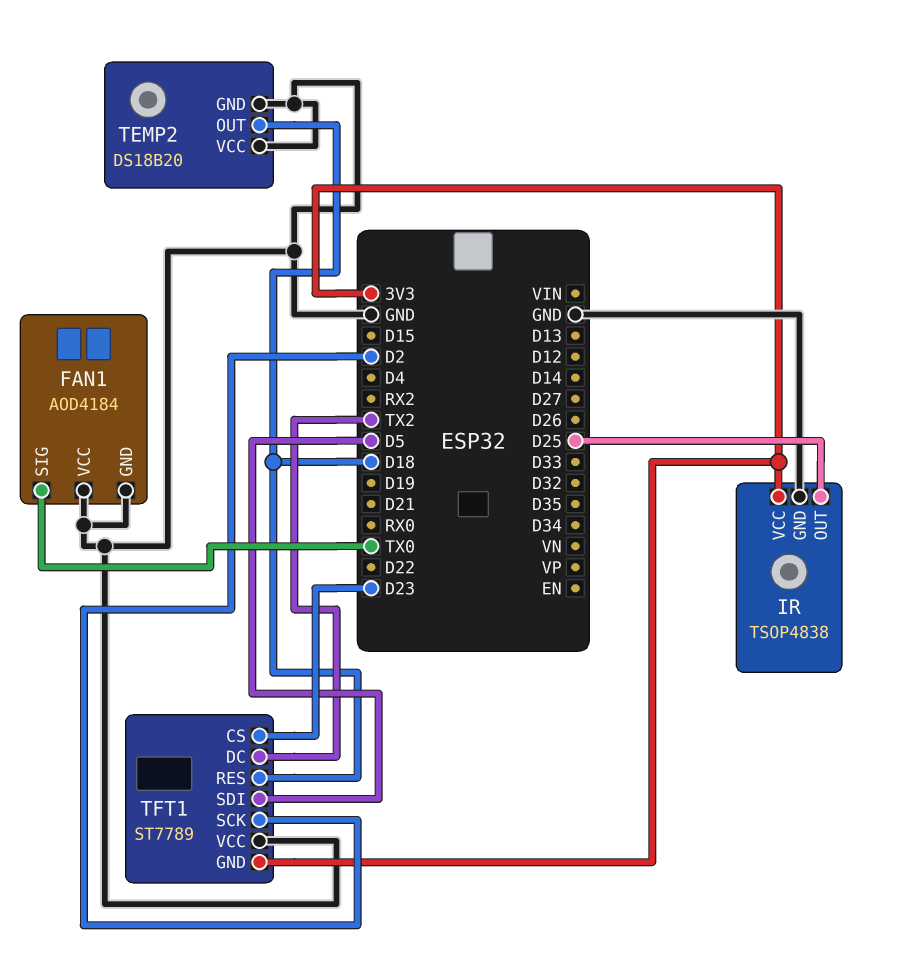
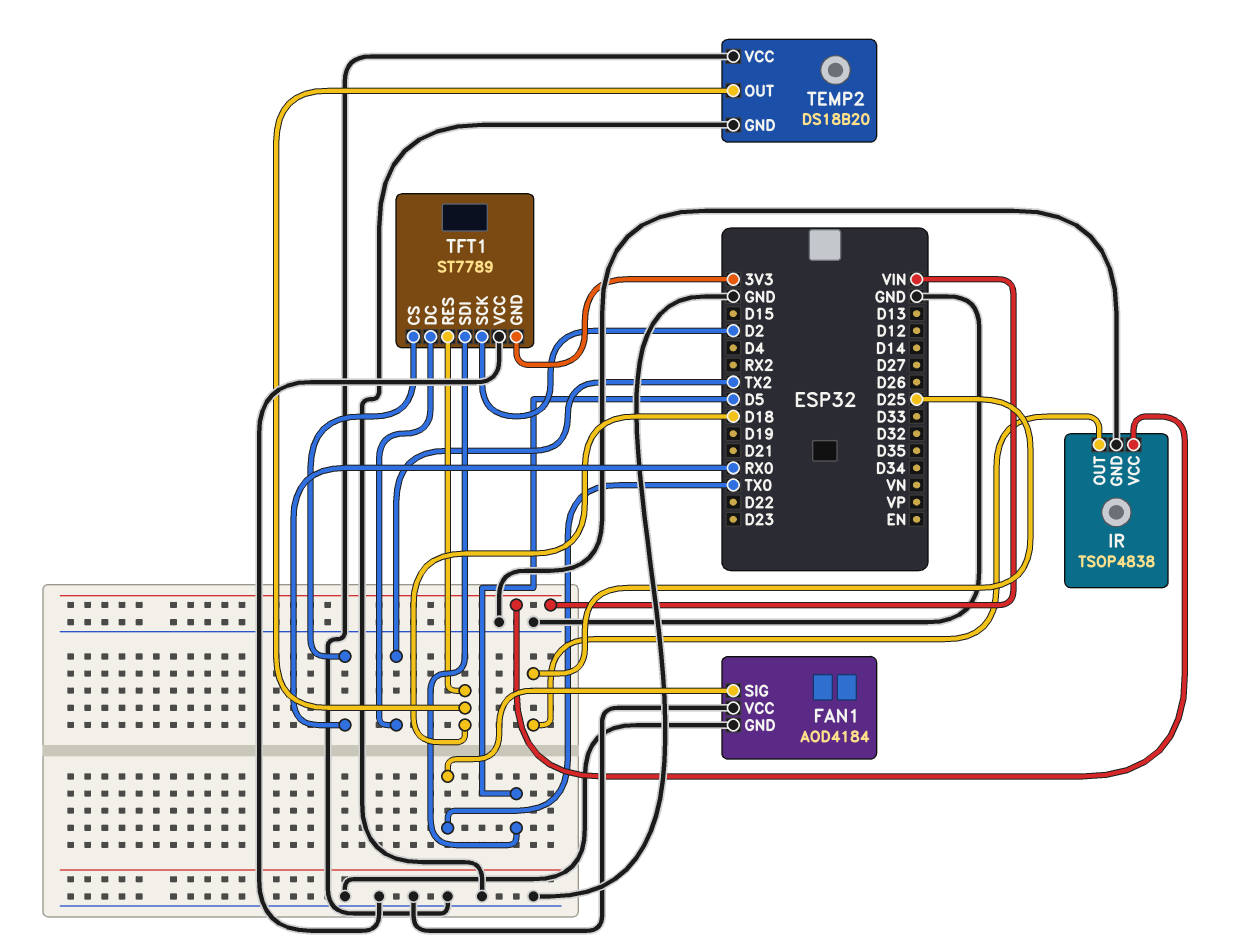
IR pin VCC: 3V3 -> VIN
TFT1 pin CS: D23 -> RX0

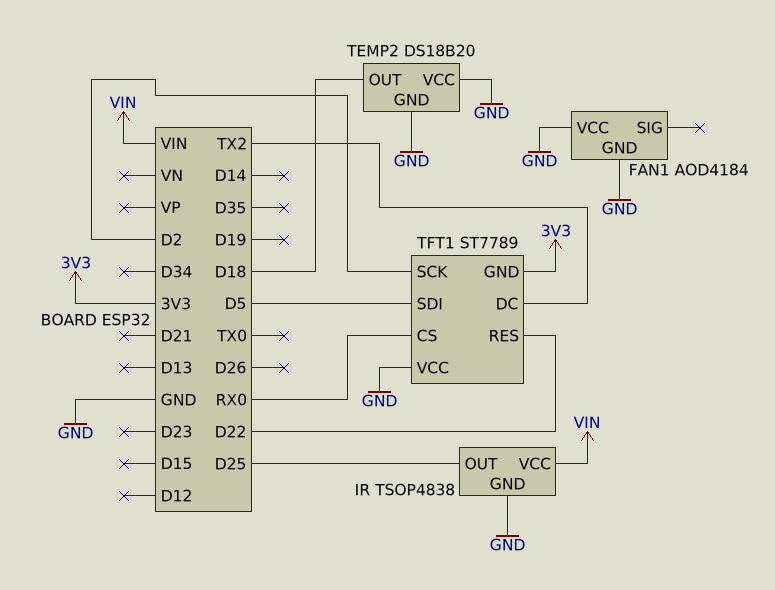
FAN1 pin SIG: TX0 -> none
TFT1 pin RES: D18 -> D22

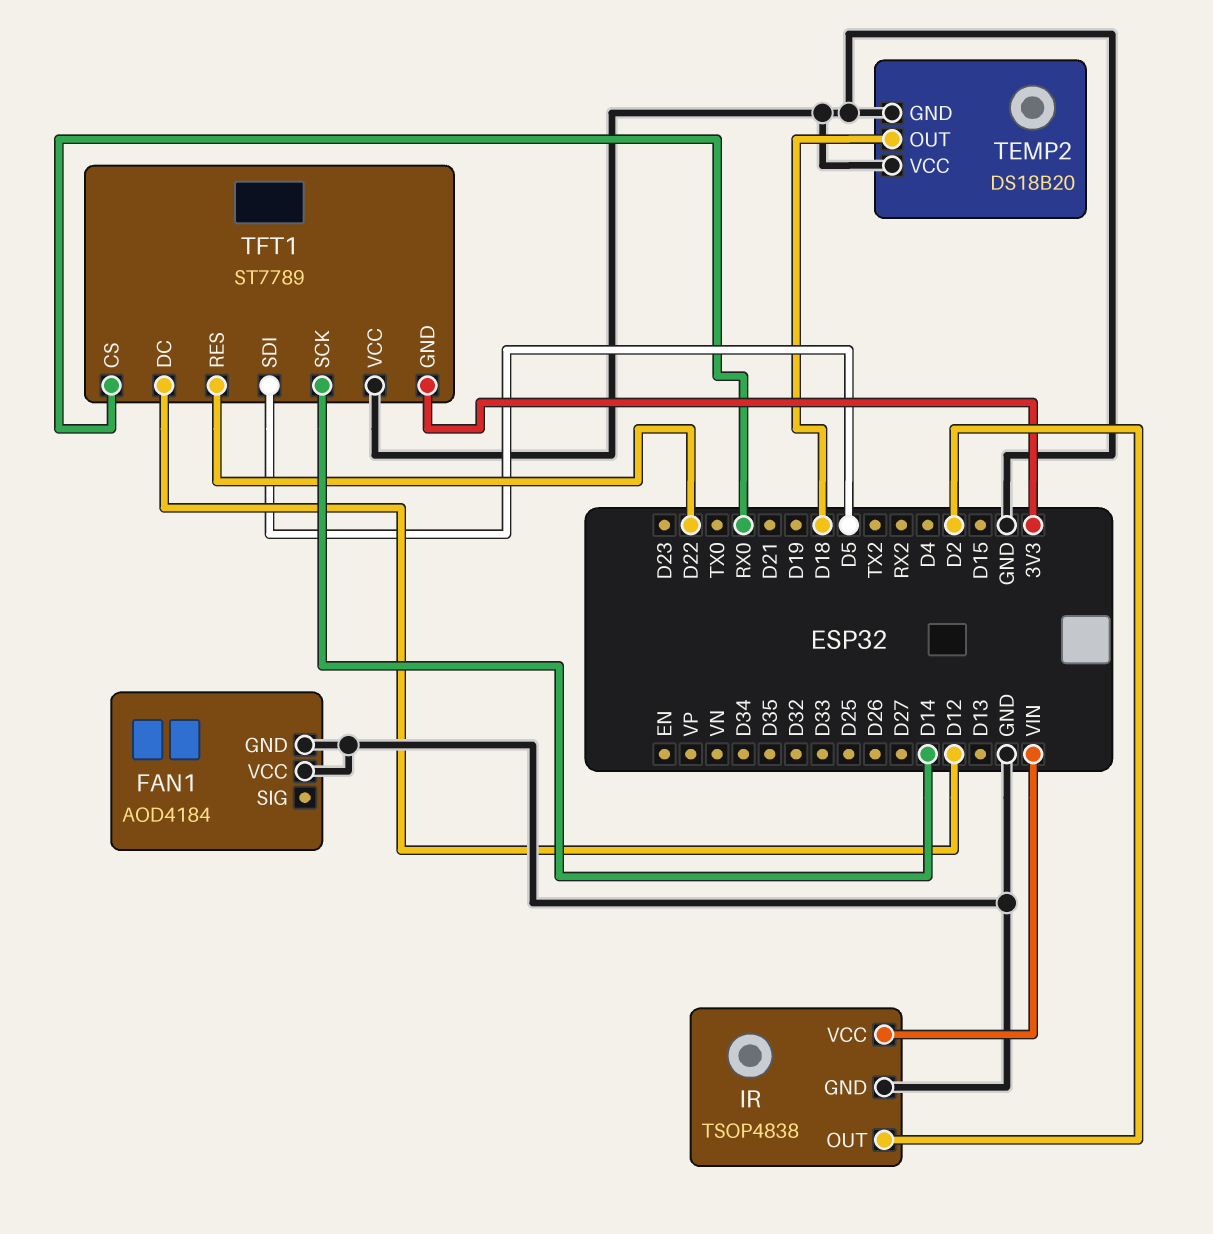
IR pin OUT: D25 -> D2
TFT1 pin DC: TX2 -> D12
TFT1 pin SCK: D2 -> D14

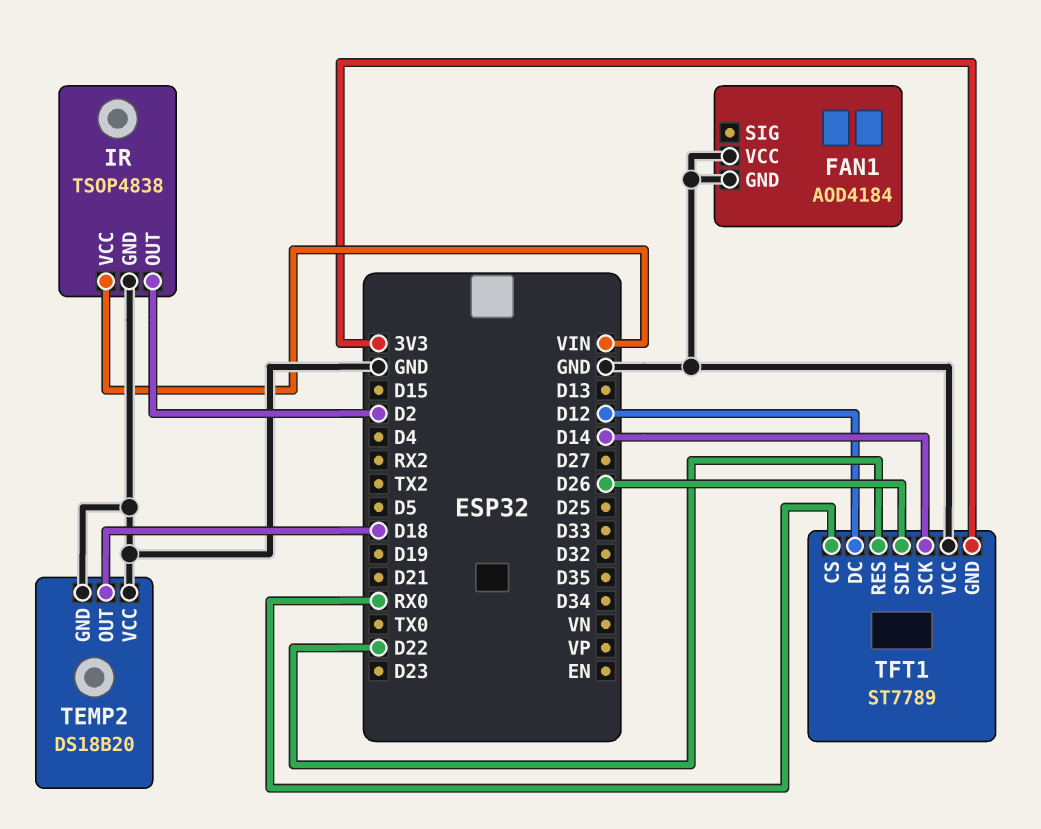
TFT1 pin SDI: D5 -> D26

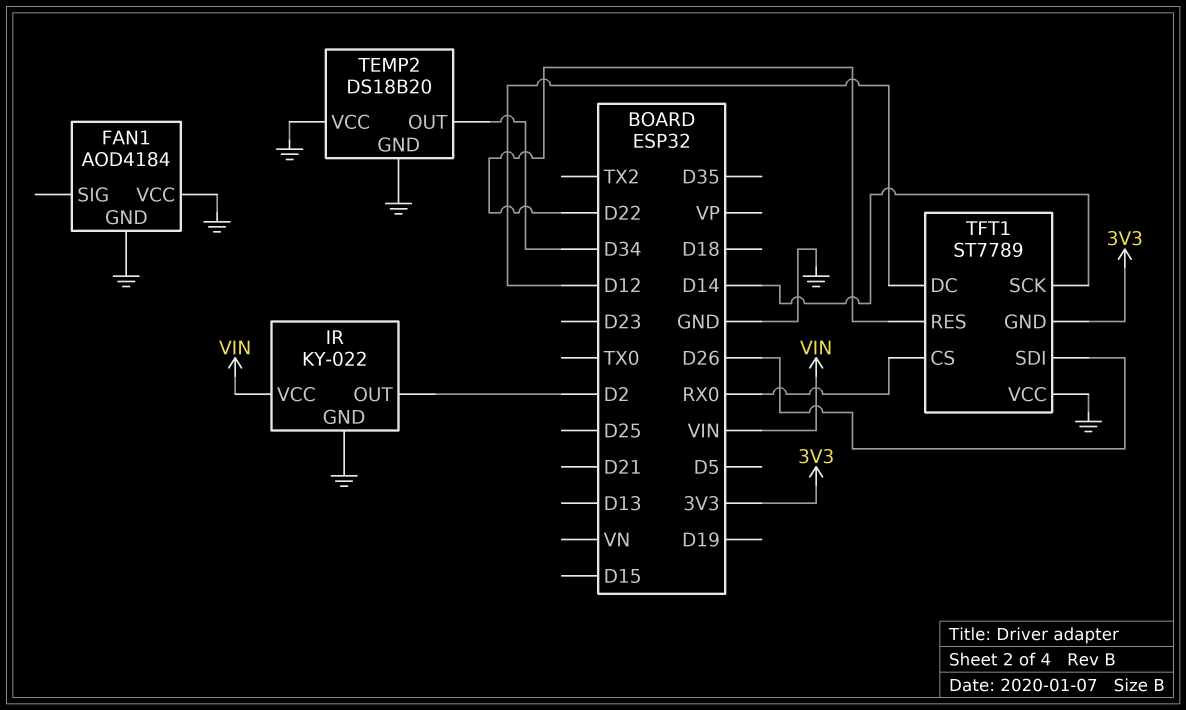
IR: TSOP4838 -> KY-022
TEMP2 pin OUT: D18 -> D34

